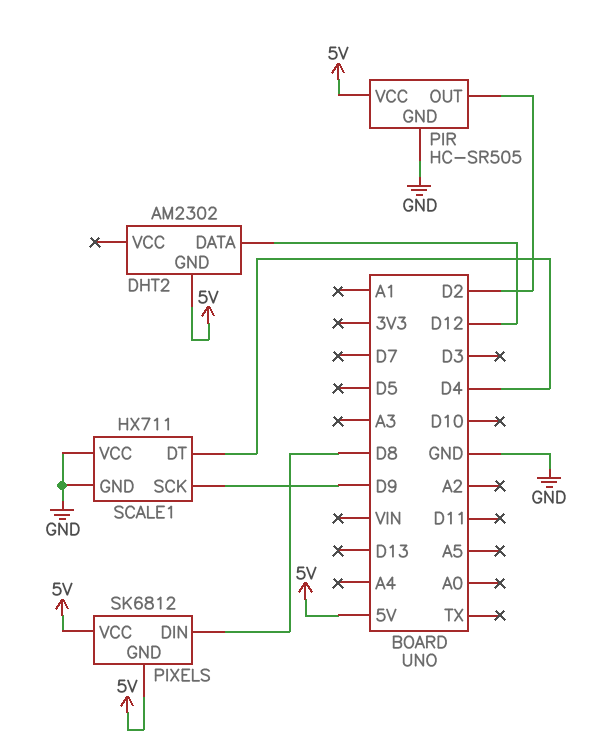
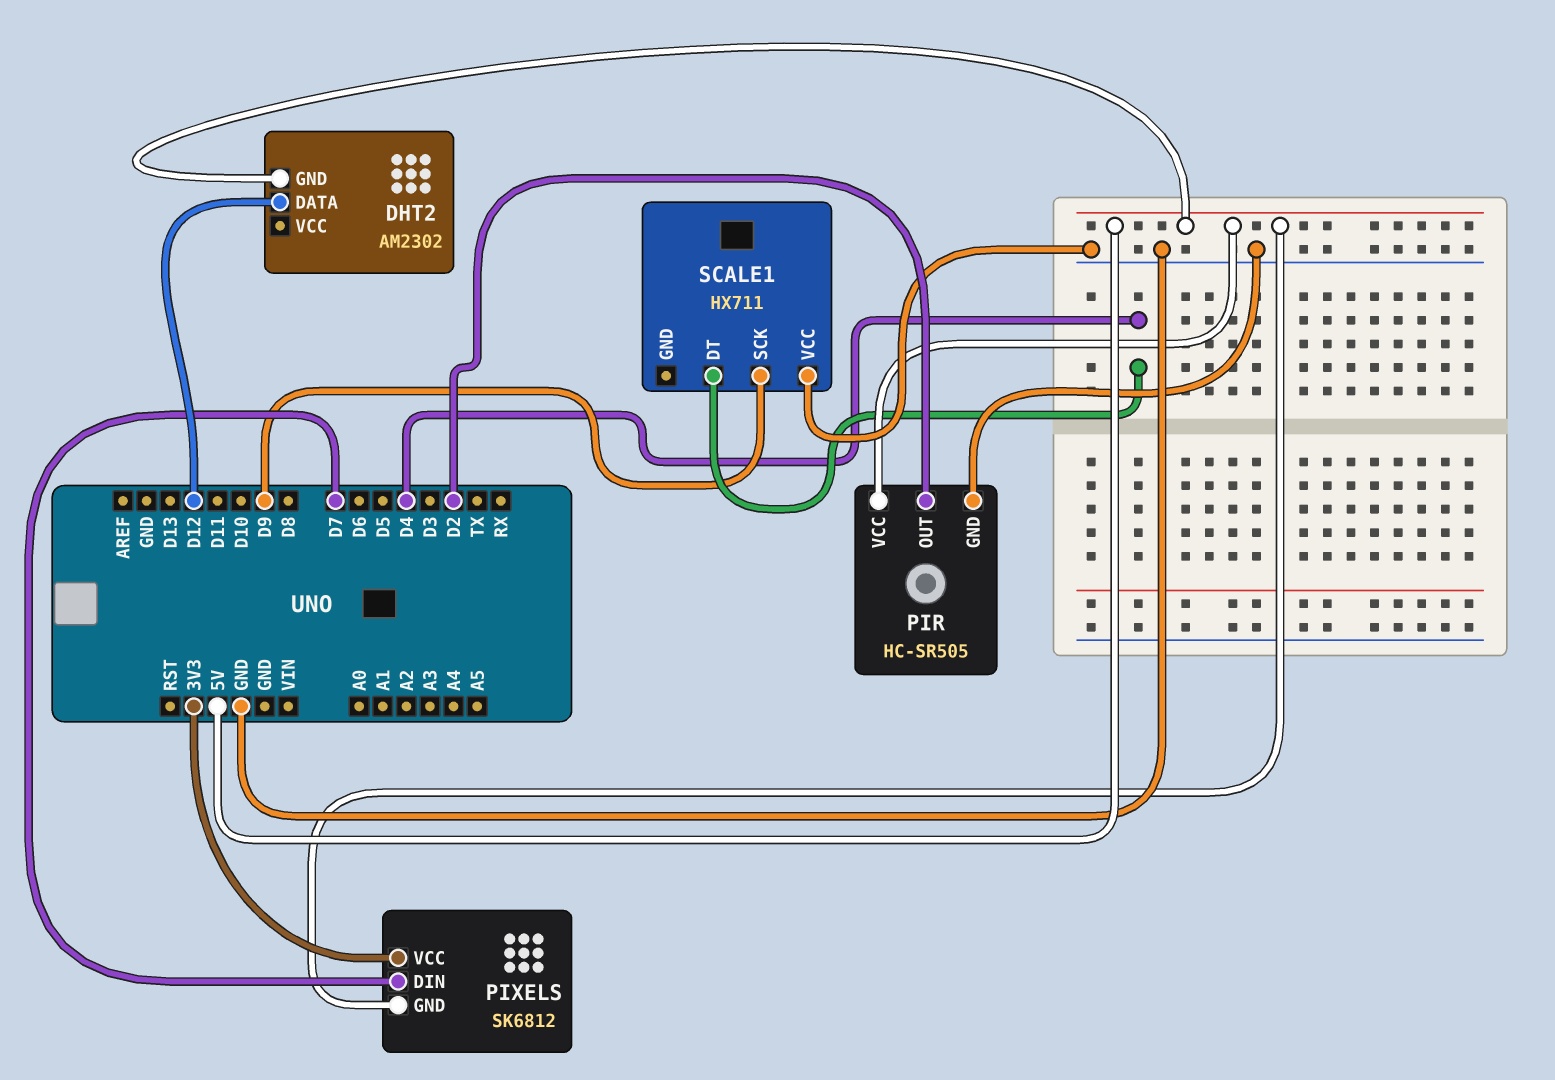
PIXELS pin DIN: D8 -> D7
PIXELS pin VCC: 5V -> 3V3
SCALE1 pin GND: GND -> none

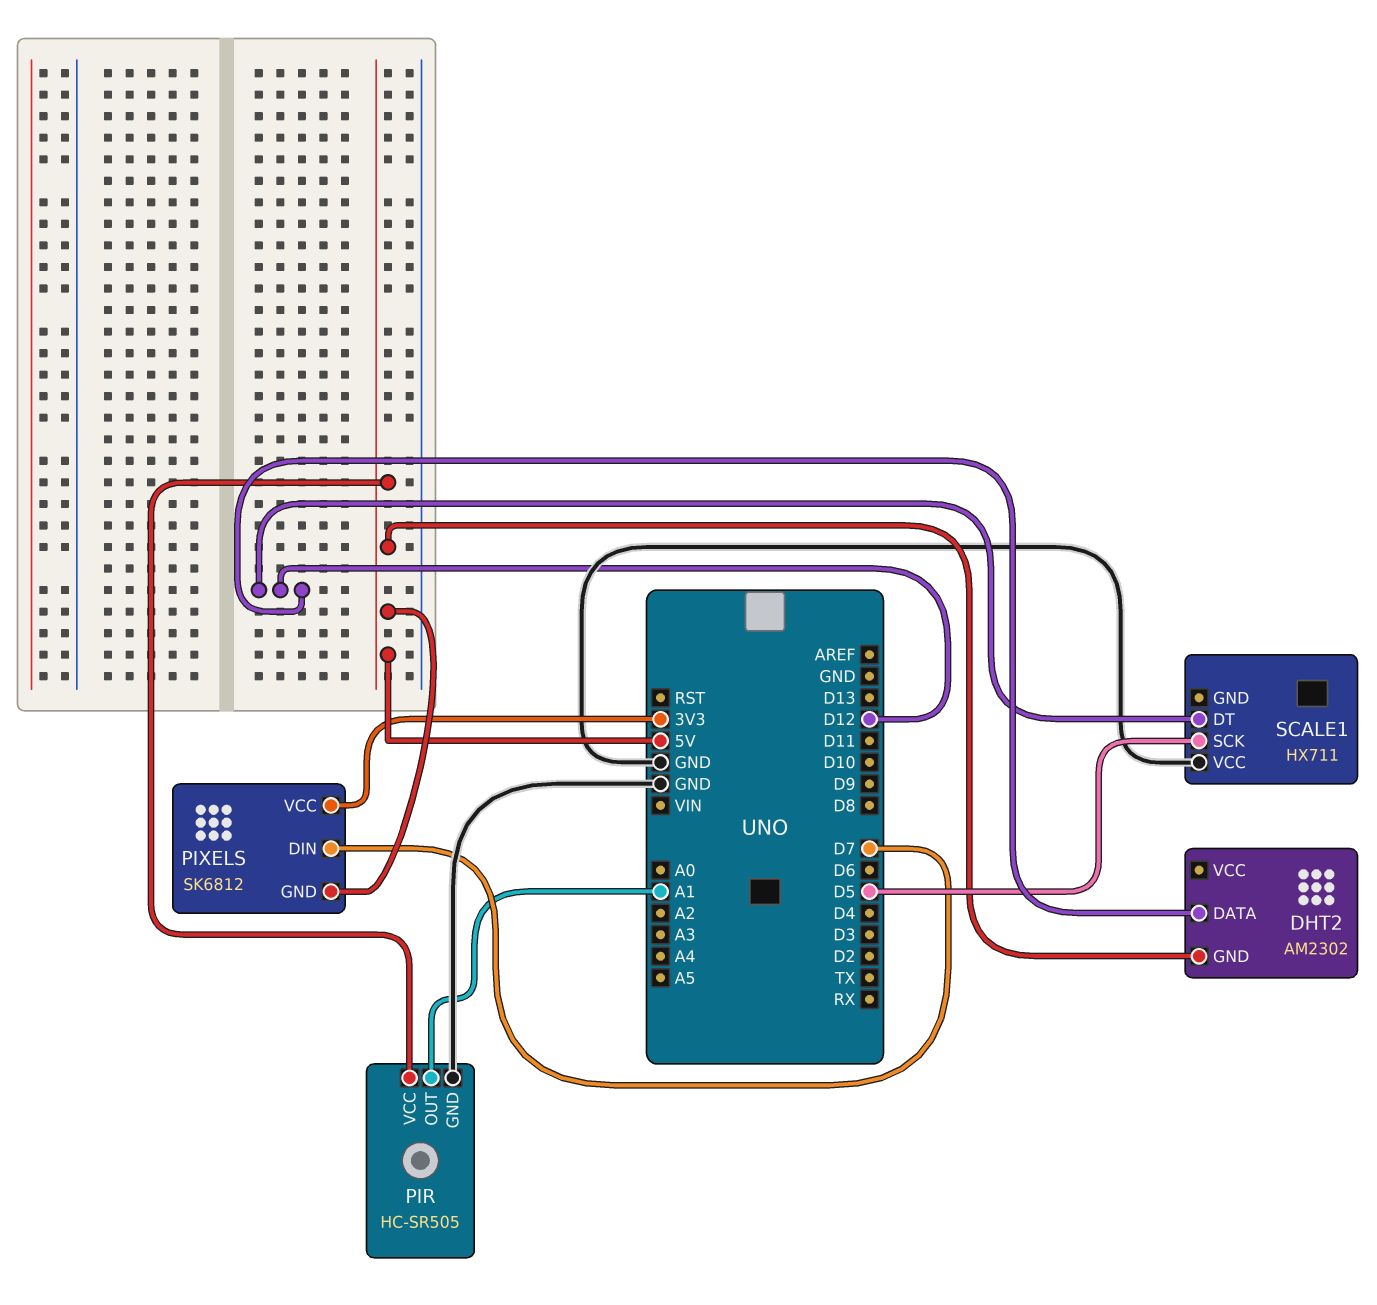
PIR pin OUT: D2 -> A1
SCALE1 pin DT: D4 -> D12
SCALE1 pin SCK: D9 -> D5

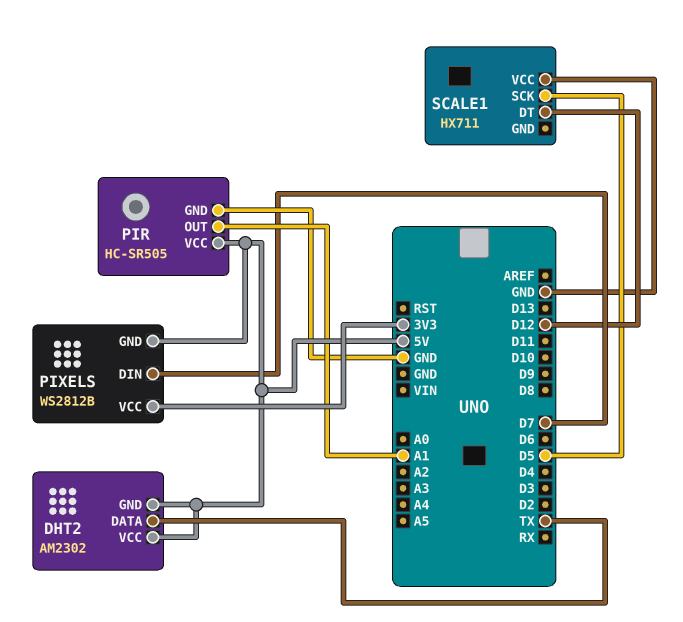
DHT2 pin DATA: D12 -> TX
DHT2 pin VCC: none -> 5V
PIXELS: SK6812 -> WS2812B

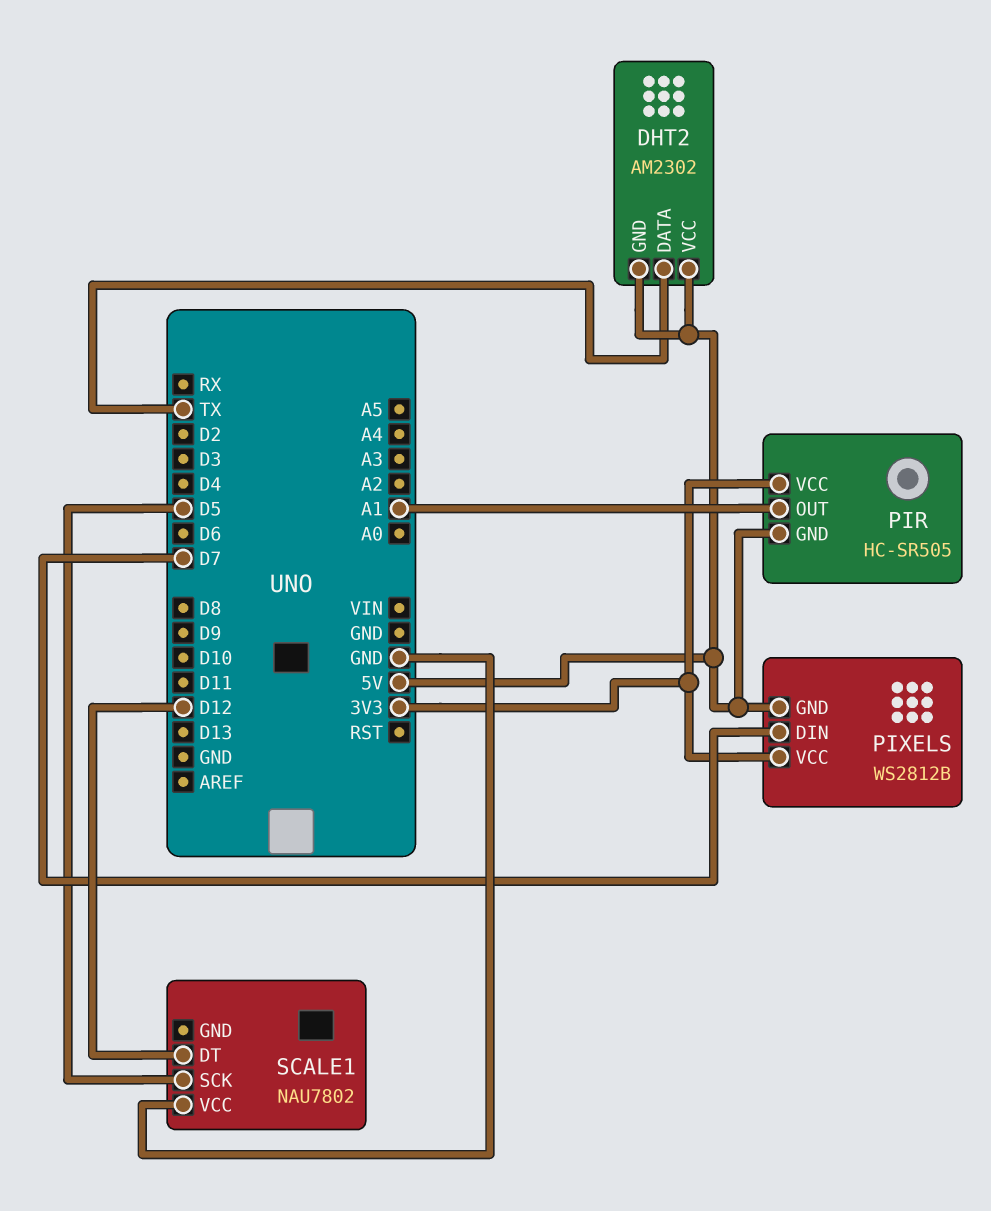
PIR pin GND: GND -> 5V
PIR pin VCC: 5V -> 3V3
SCALE1: HX711 -> NAU7802

